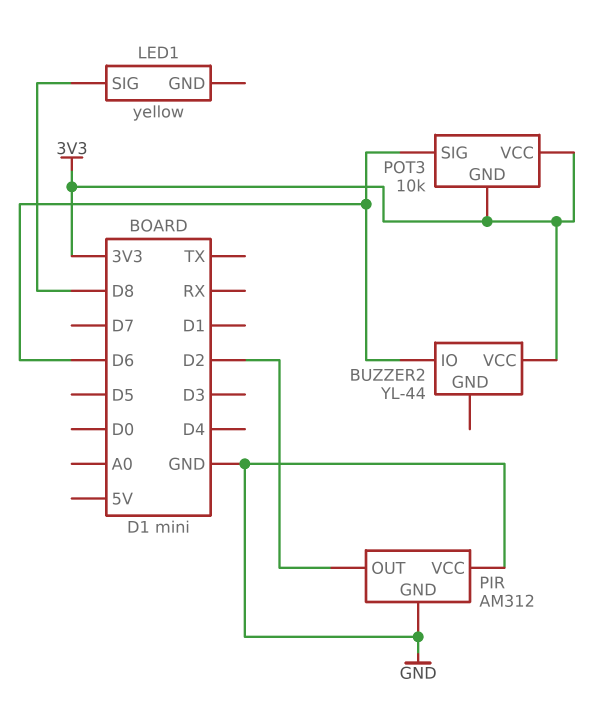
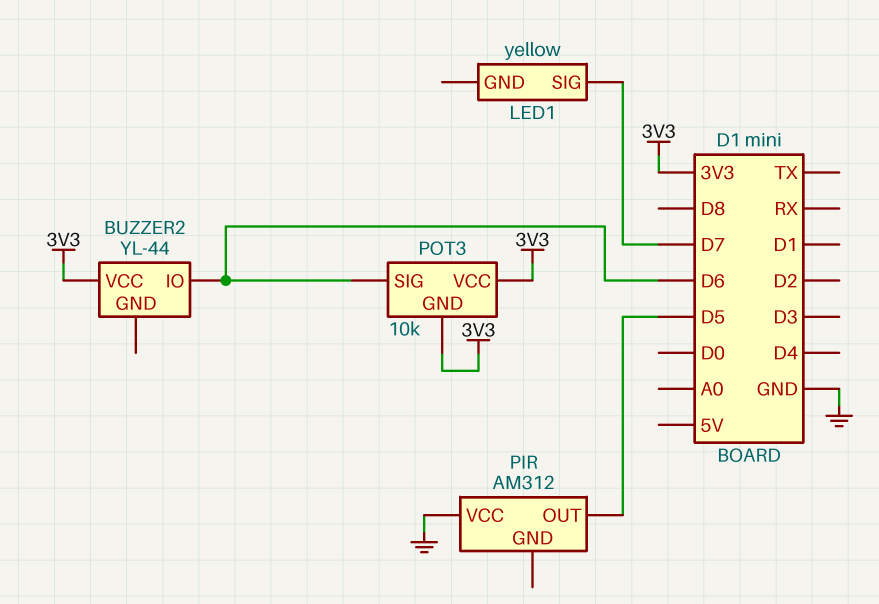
LED1 pin SIG: D8 -> D7
PIR pin GND: GND -> none
PIR pin OUT: D2 -> D5

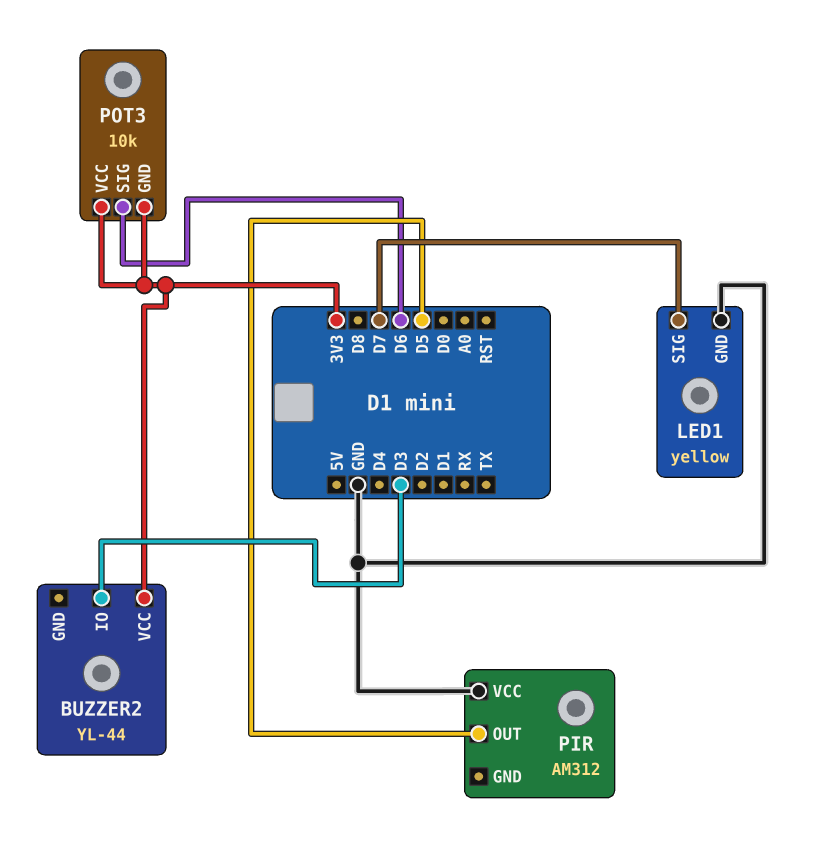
BUZZER2 pin IO: D6 -> D3
LED1 pin GND: none -> GND

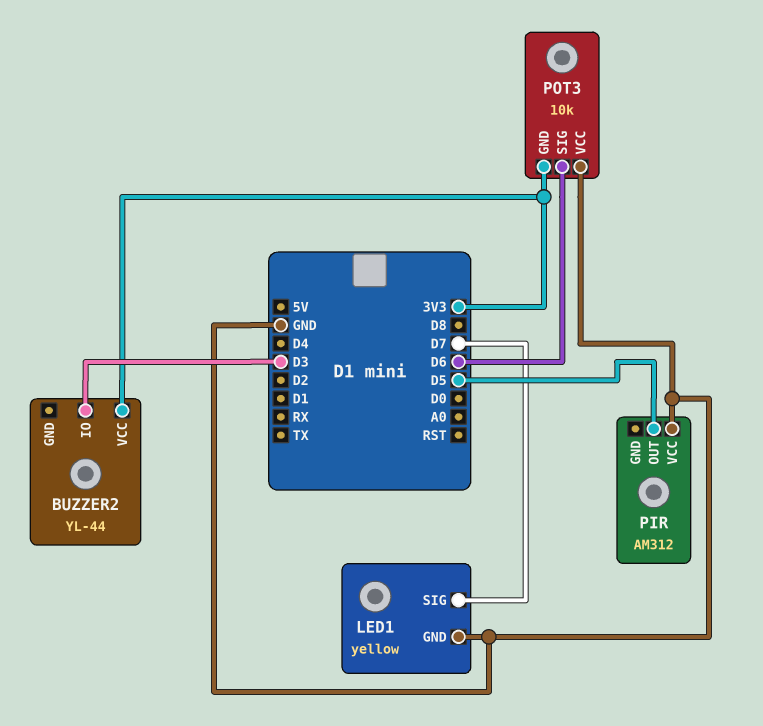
POT3 pin VCC: 3V3 -> GND

